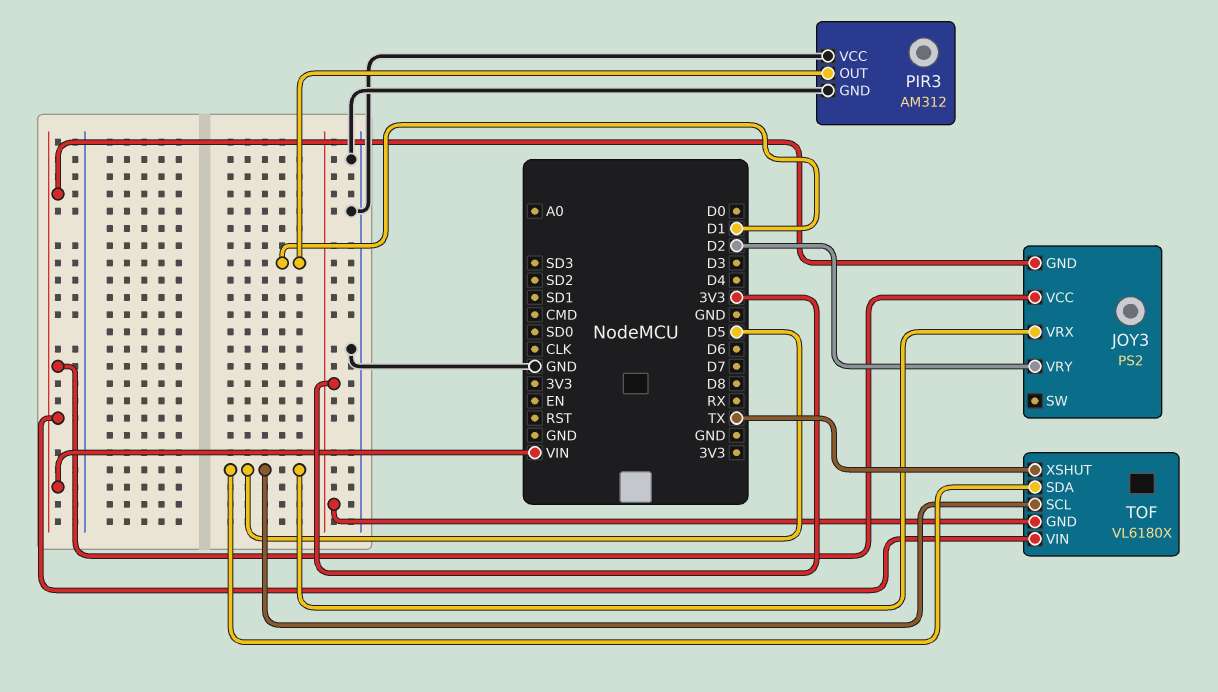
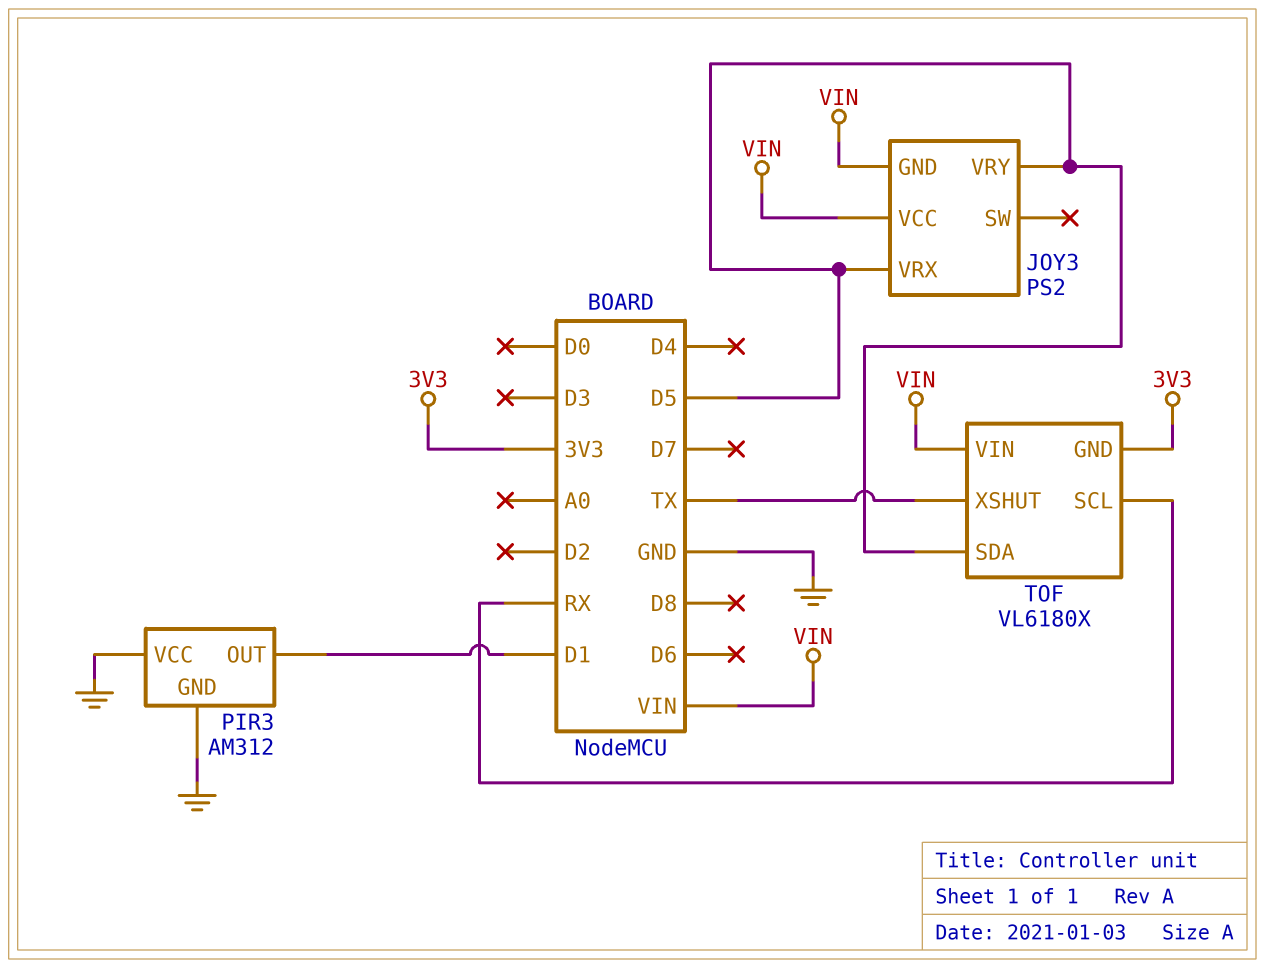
JOY3 pin VRY: D2 -> D5
TOF pin SCL: D5 -> RX

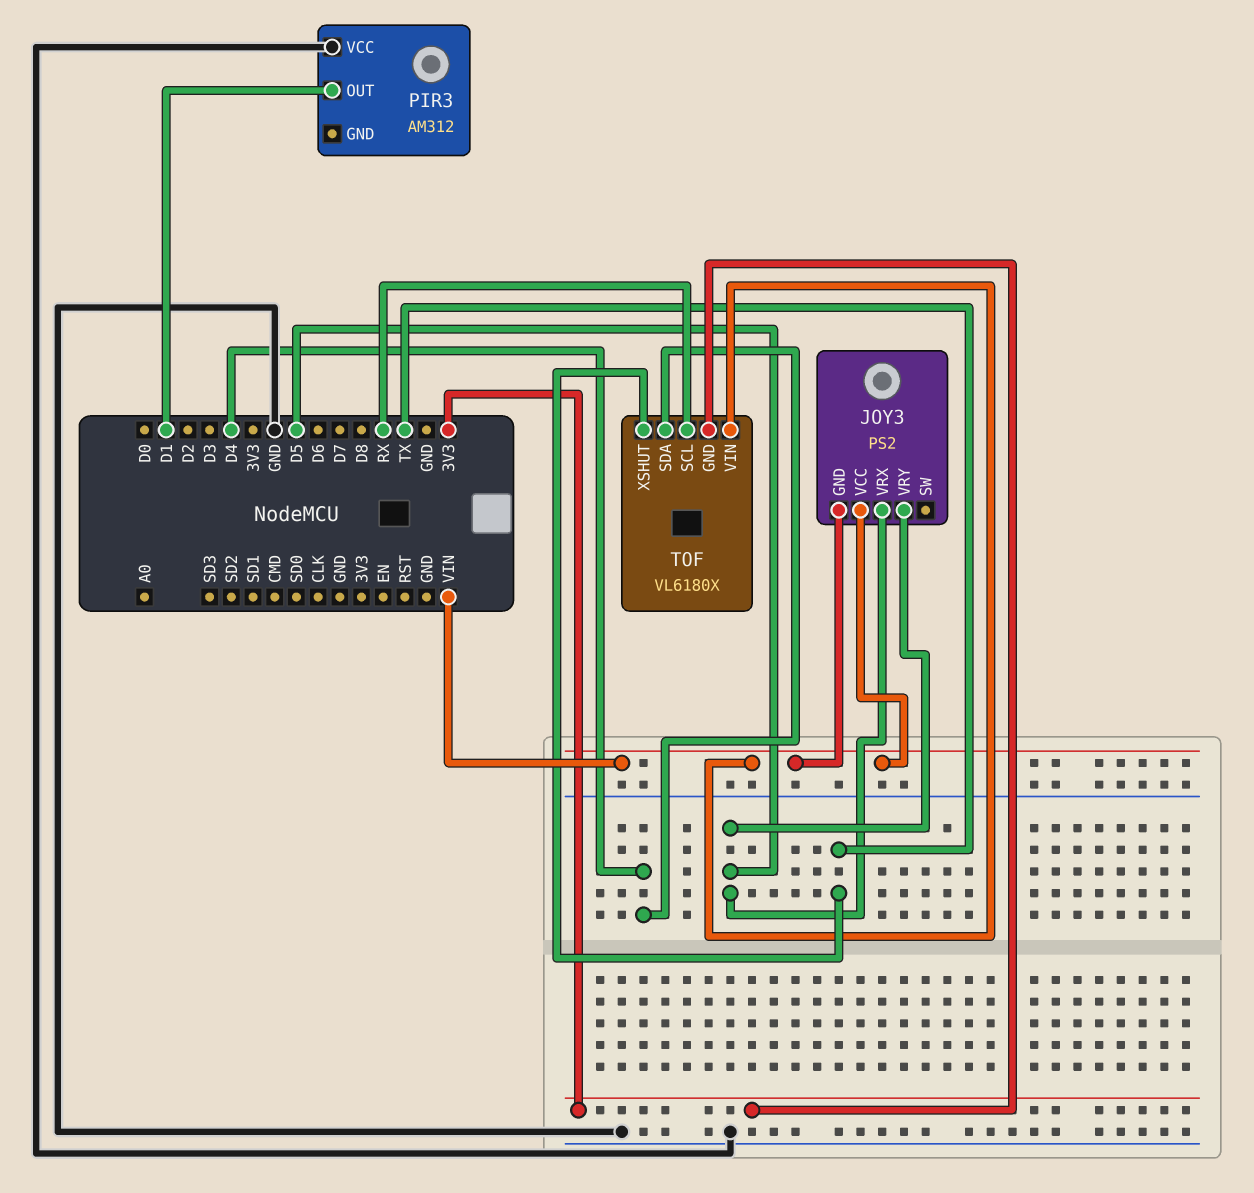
PIR3 pin GND: GND -> none
TOF pin SDA: D5 -> D4

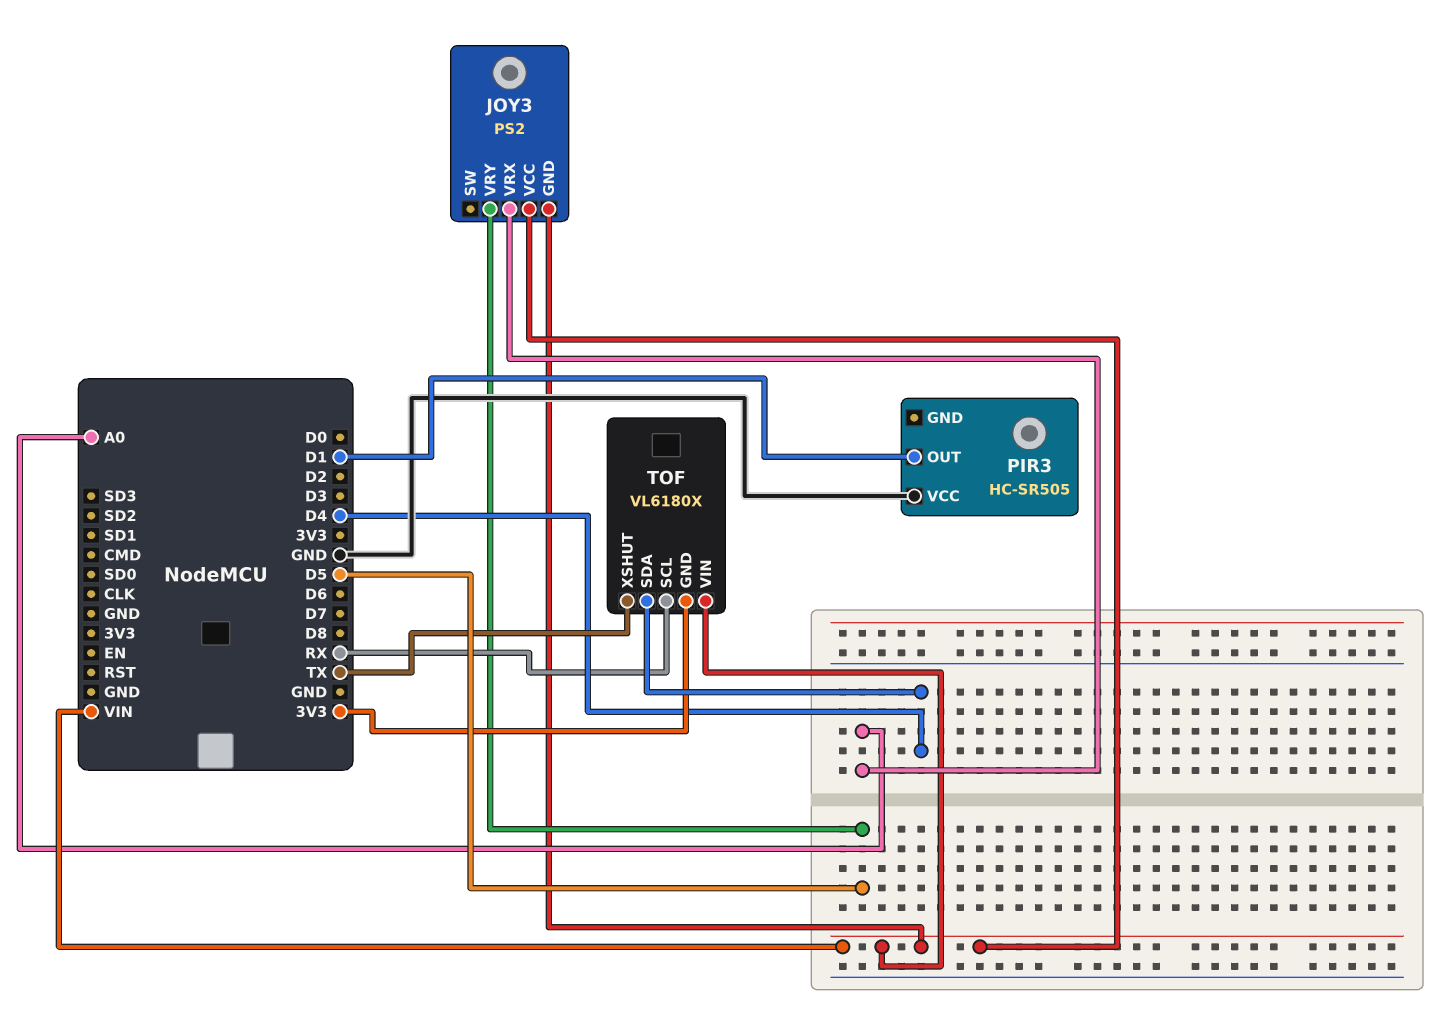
JOY3 pin VRX: D5 -> A0
PIR3: AM312 -> HC-SR505

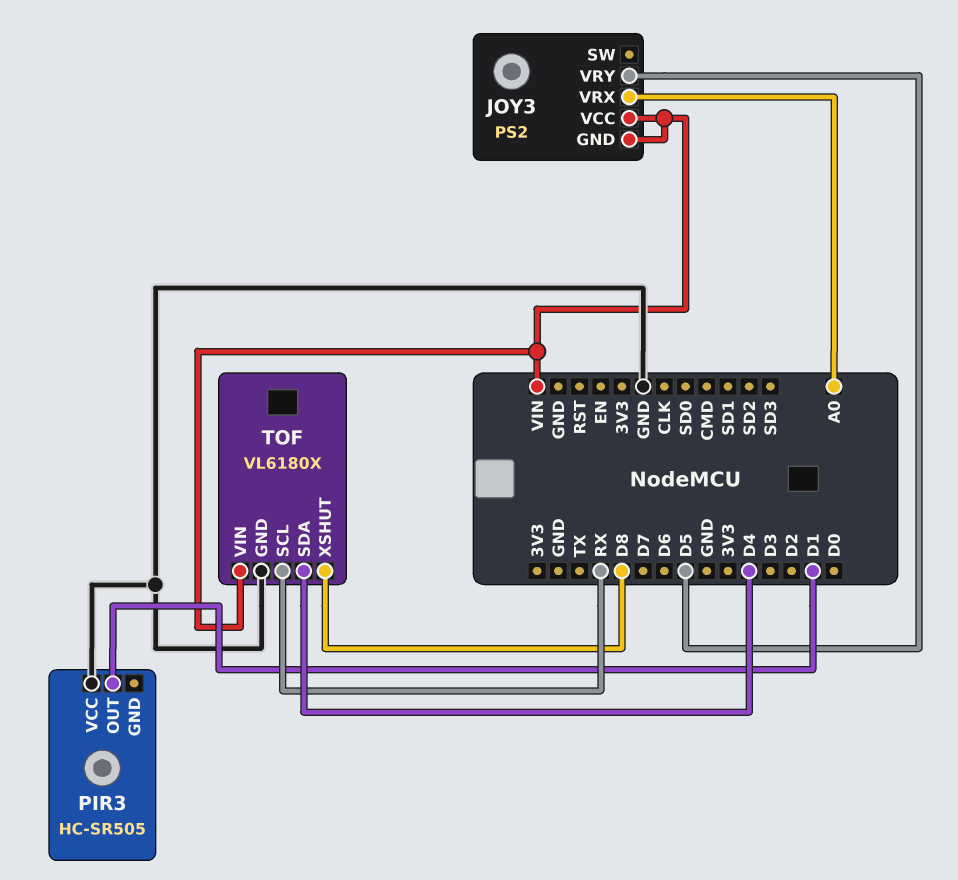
TOF pin GND: 3V3 -> GND
TOF pin XSHUT: TX -> D8

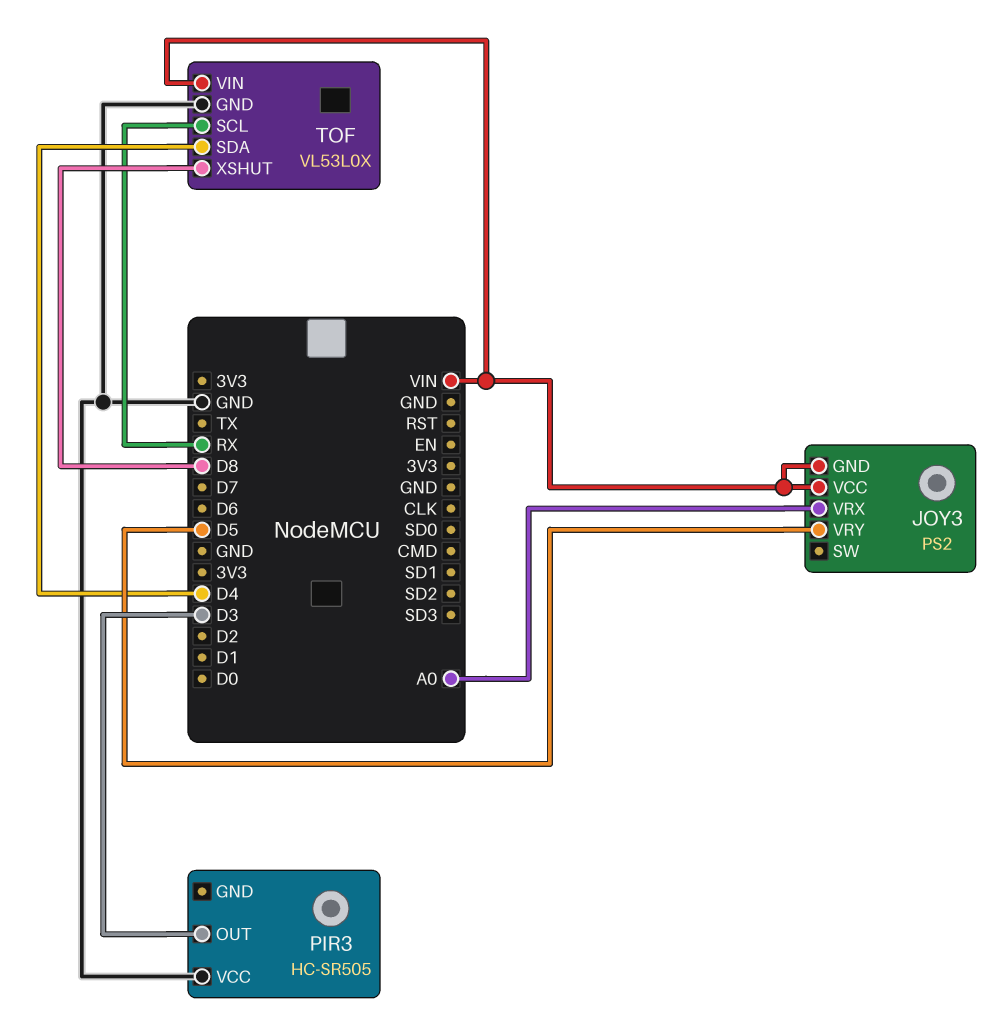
PIR3 pin OUT: D1 -> D3
TOF: VL6180X -> VL53L0X

